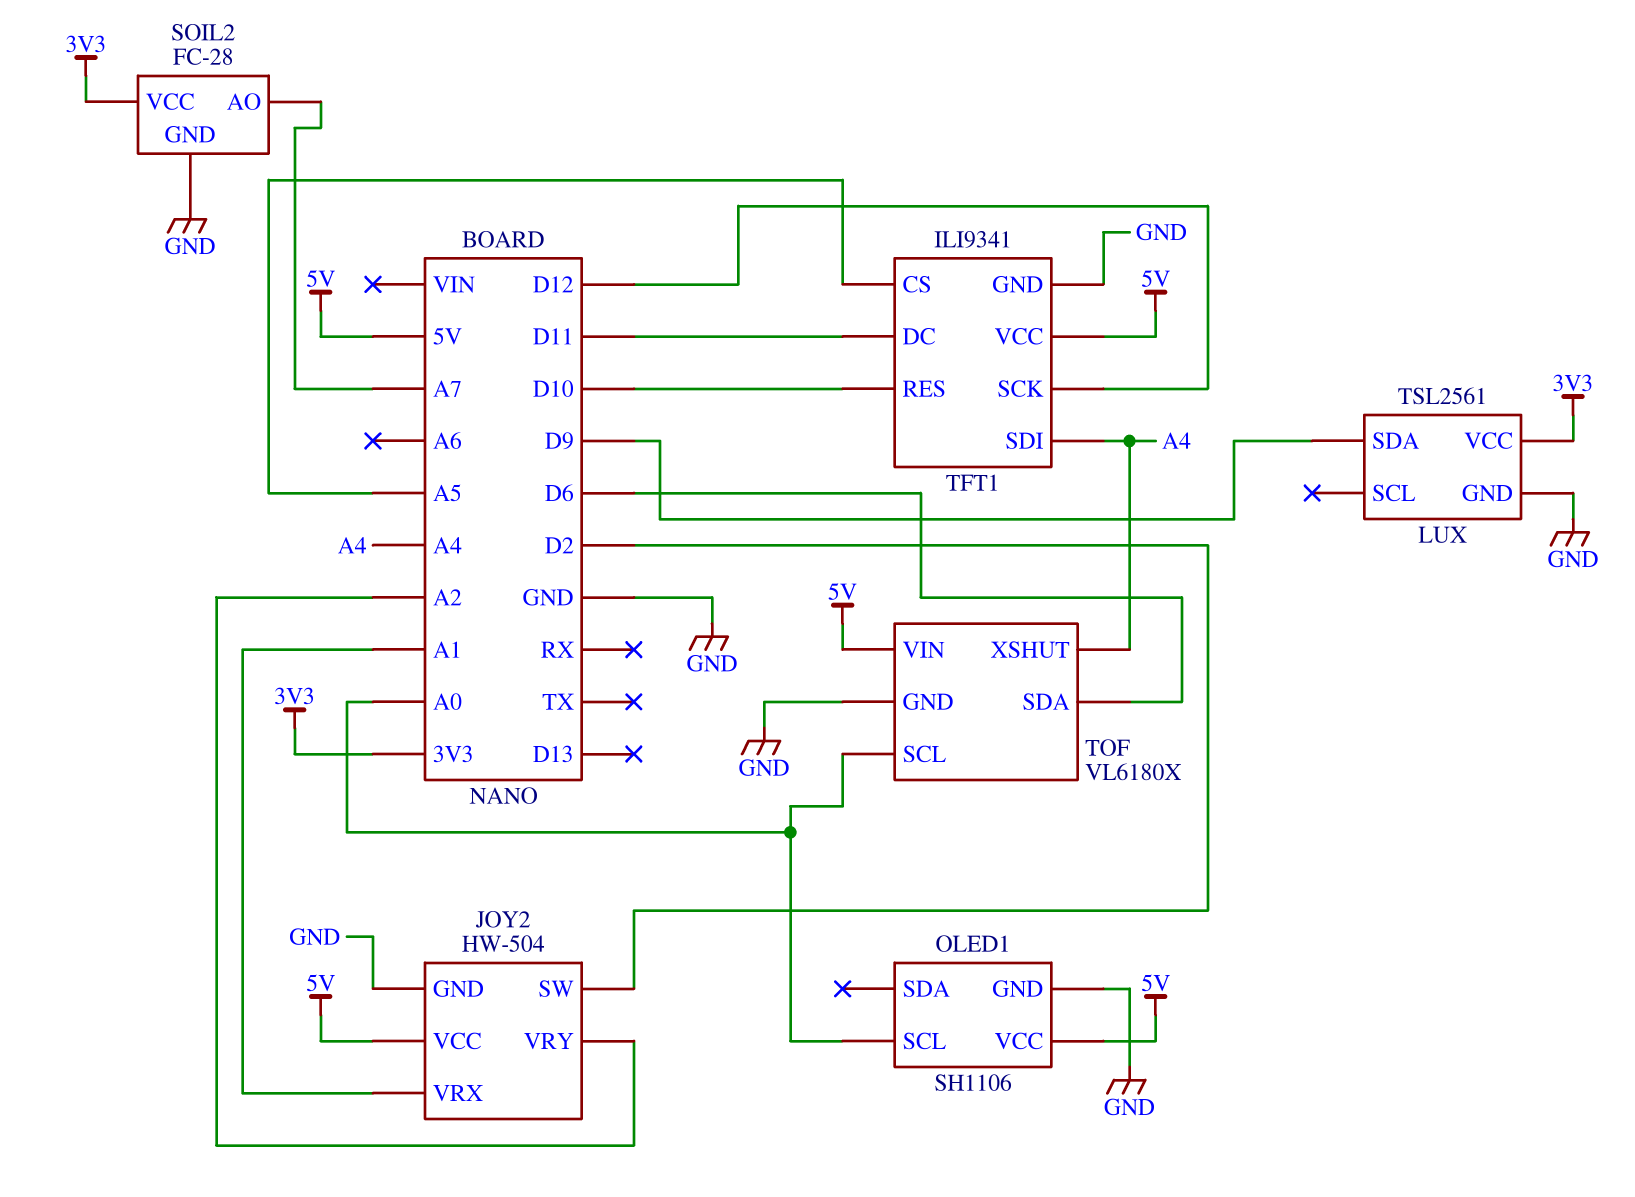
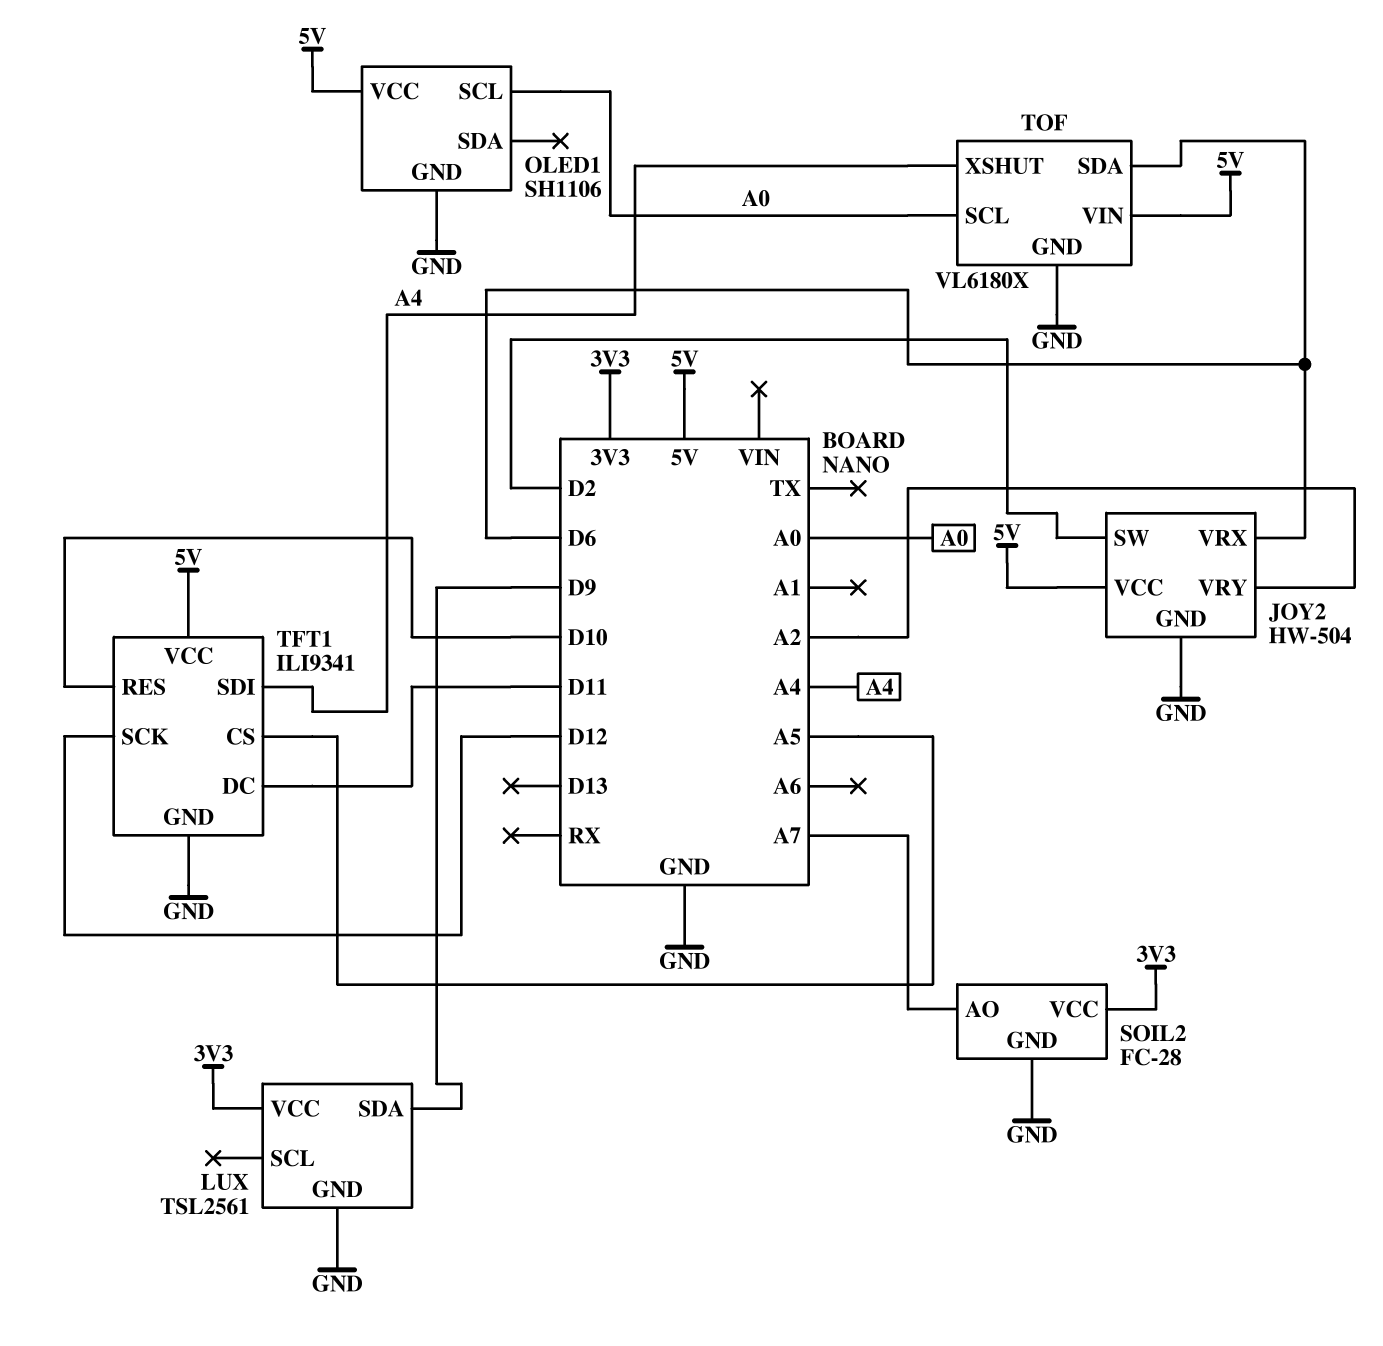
JOY2 pin VRX: A1 -> D6

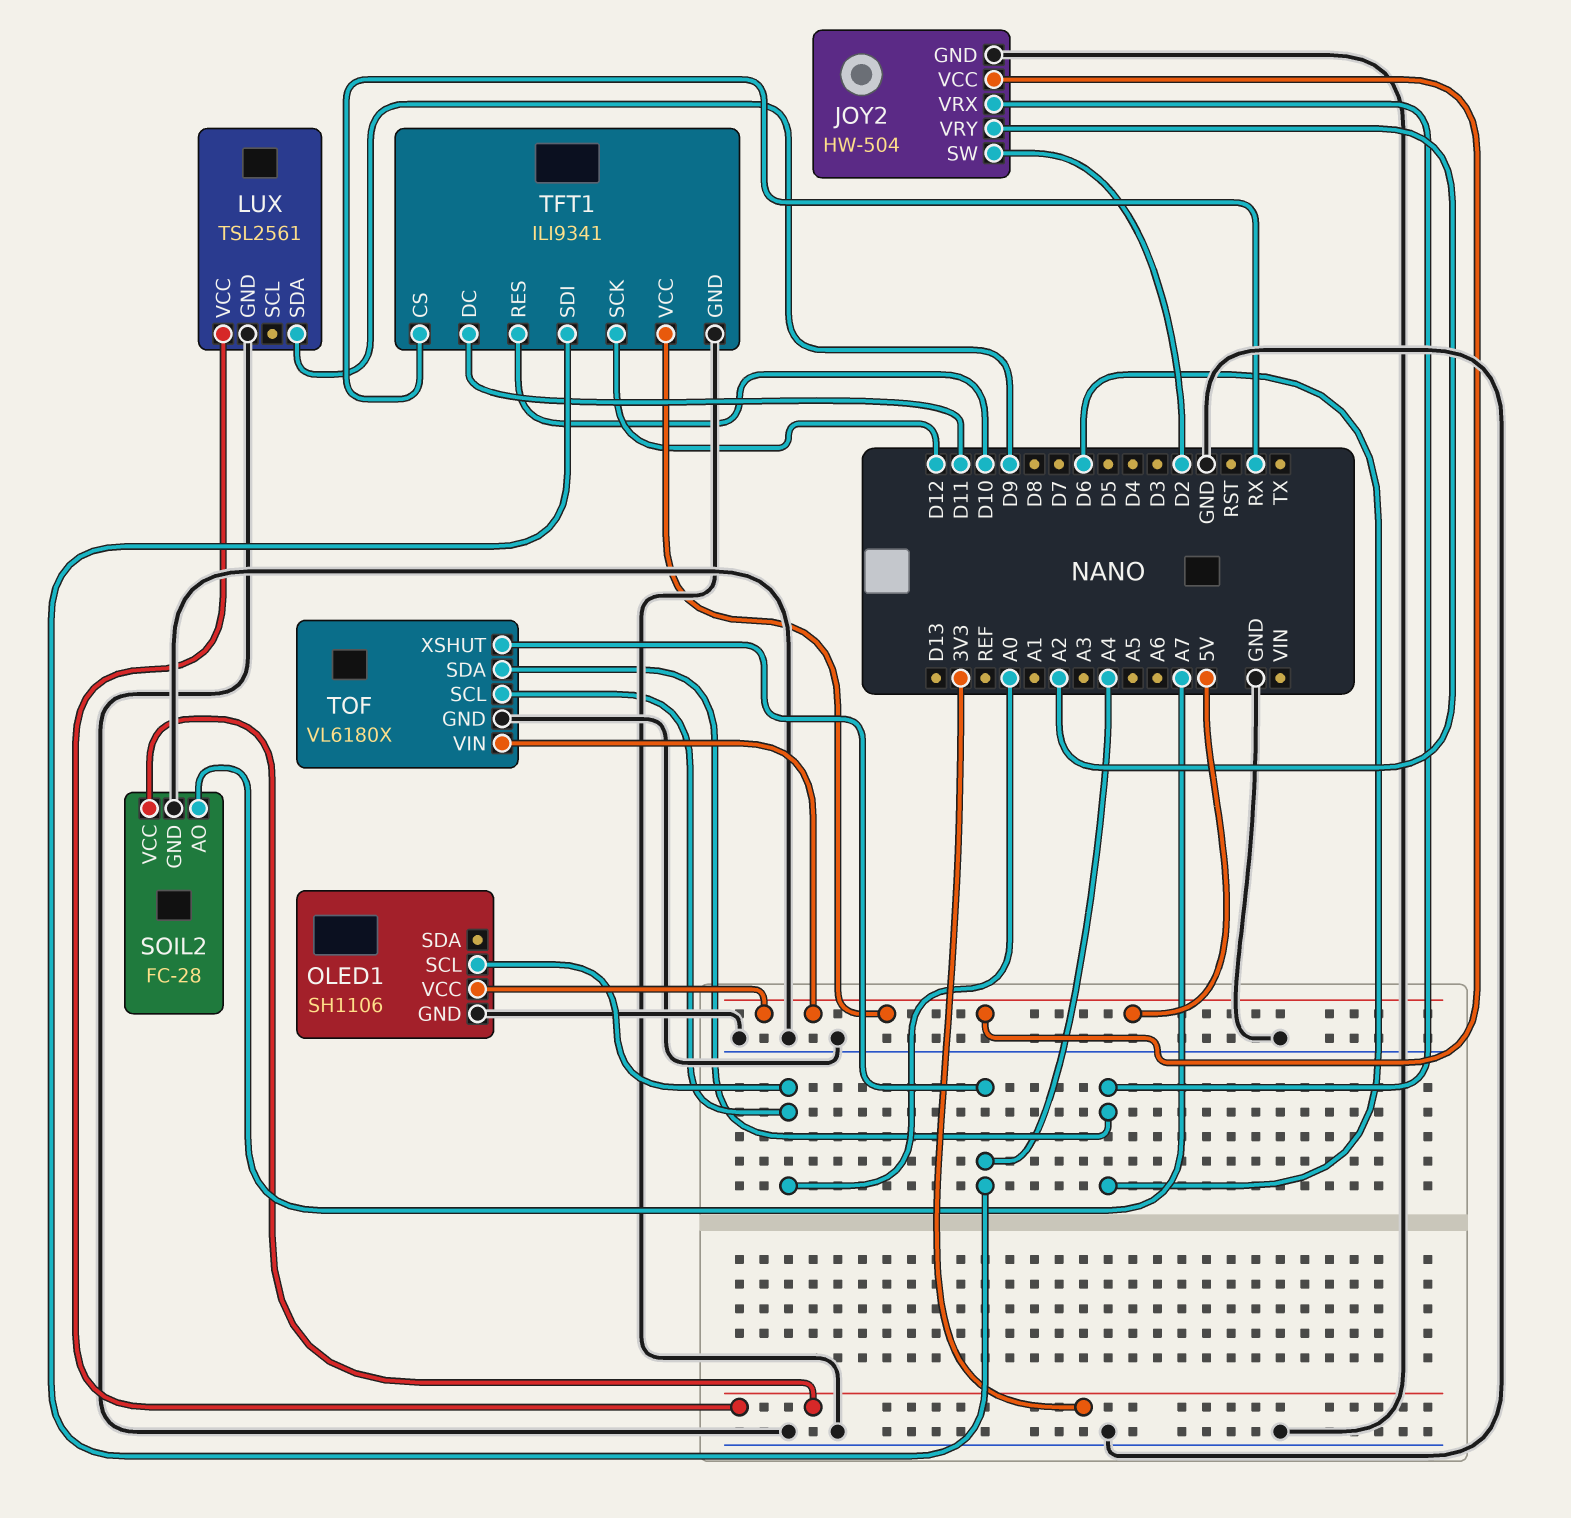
TFT1 pin CS: A5 -> RX

